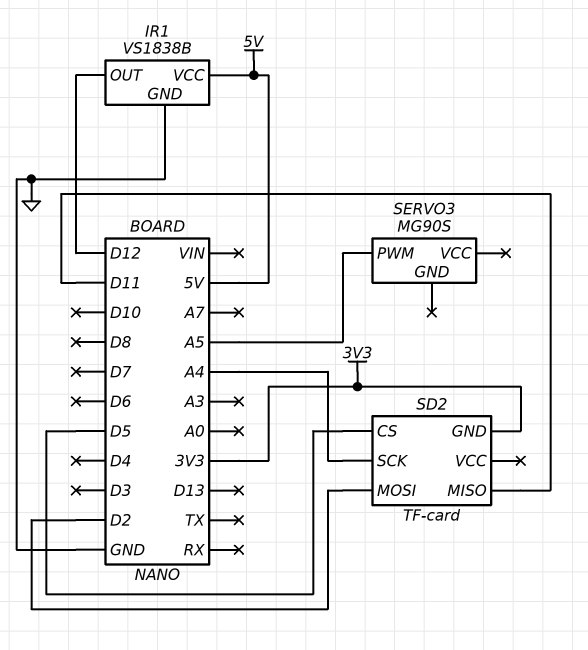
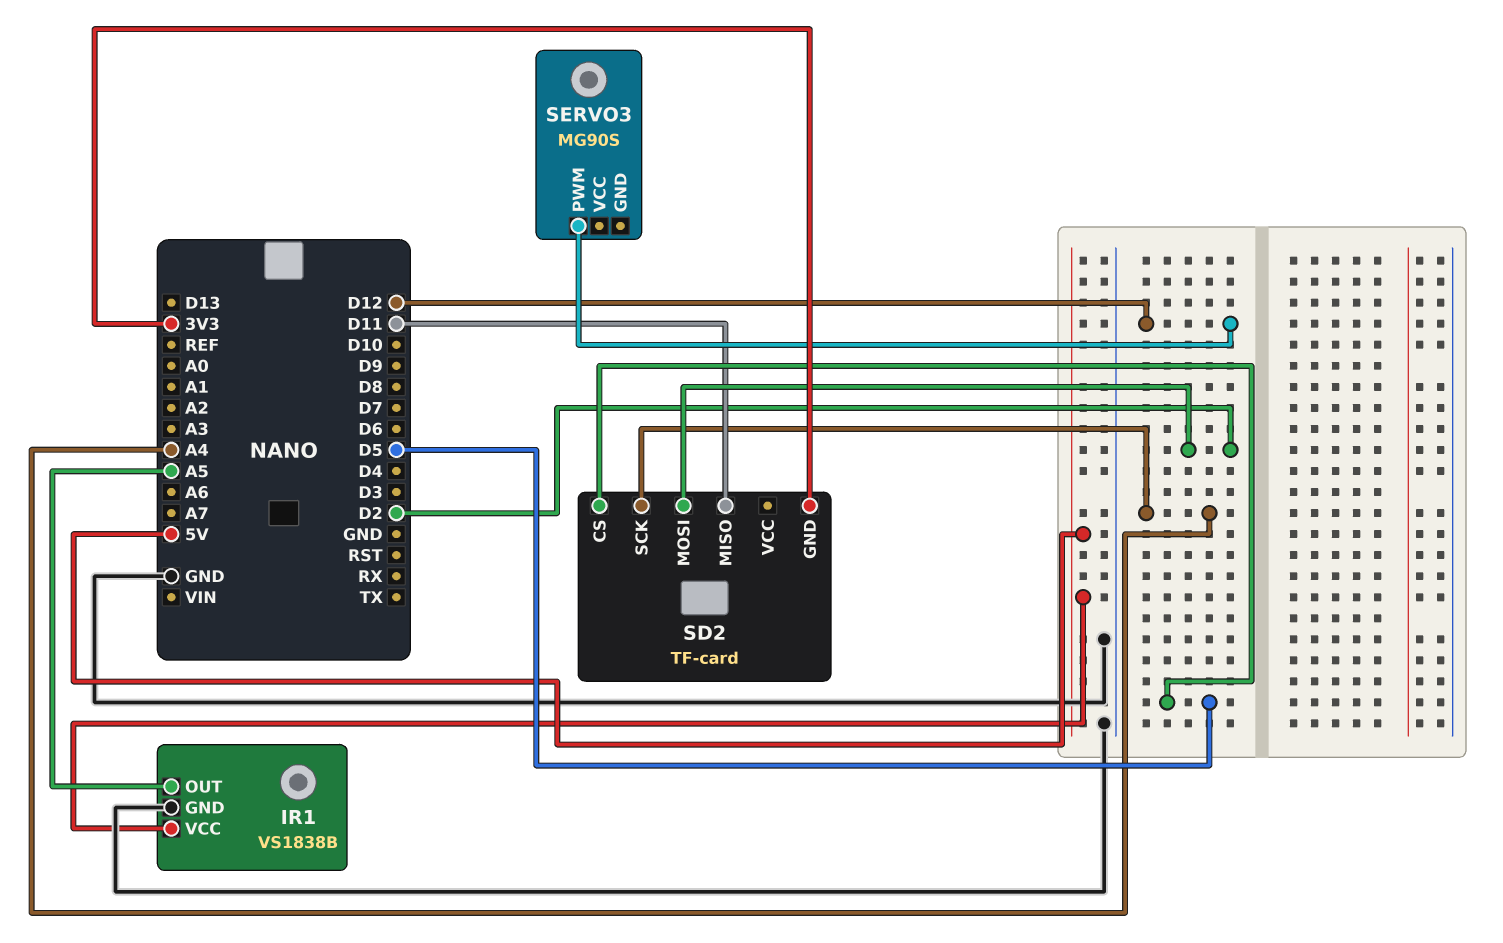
IR1 pin OUT: D12 -> A5
SERVO3 pin PWM: A5 -> D12

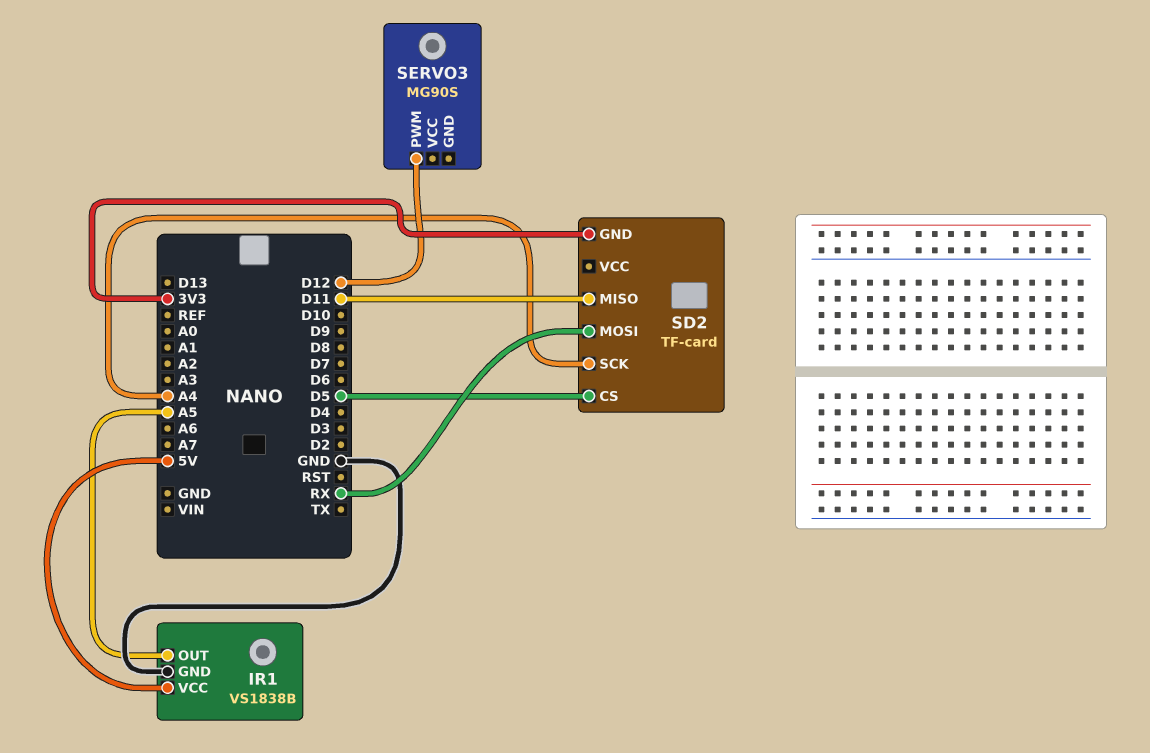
SD2 pin MOSI: D2 -> RX

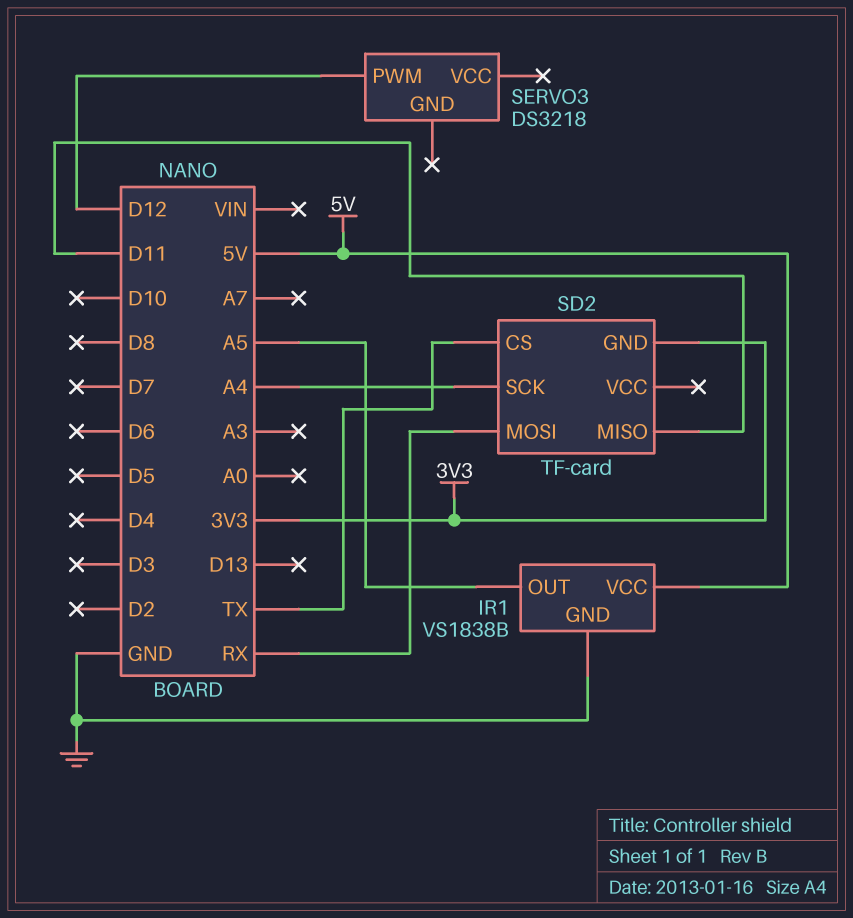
SD2 pin CS: D5 -> TX
SERVO3: MG90S -> DS3218

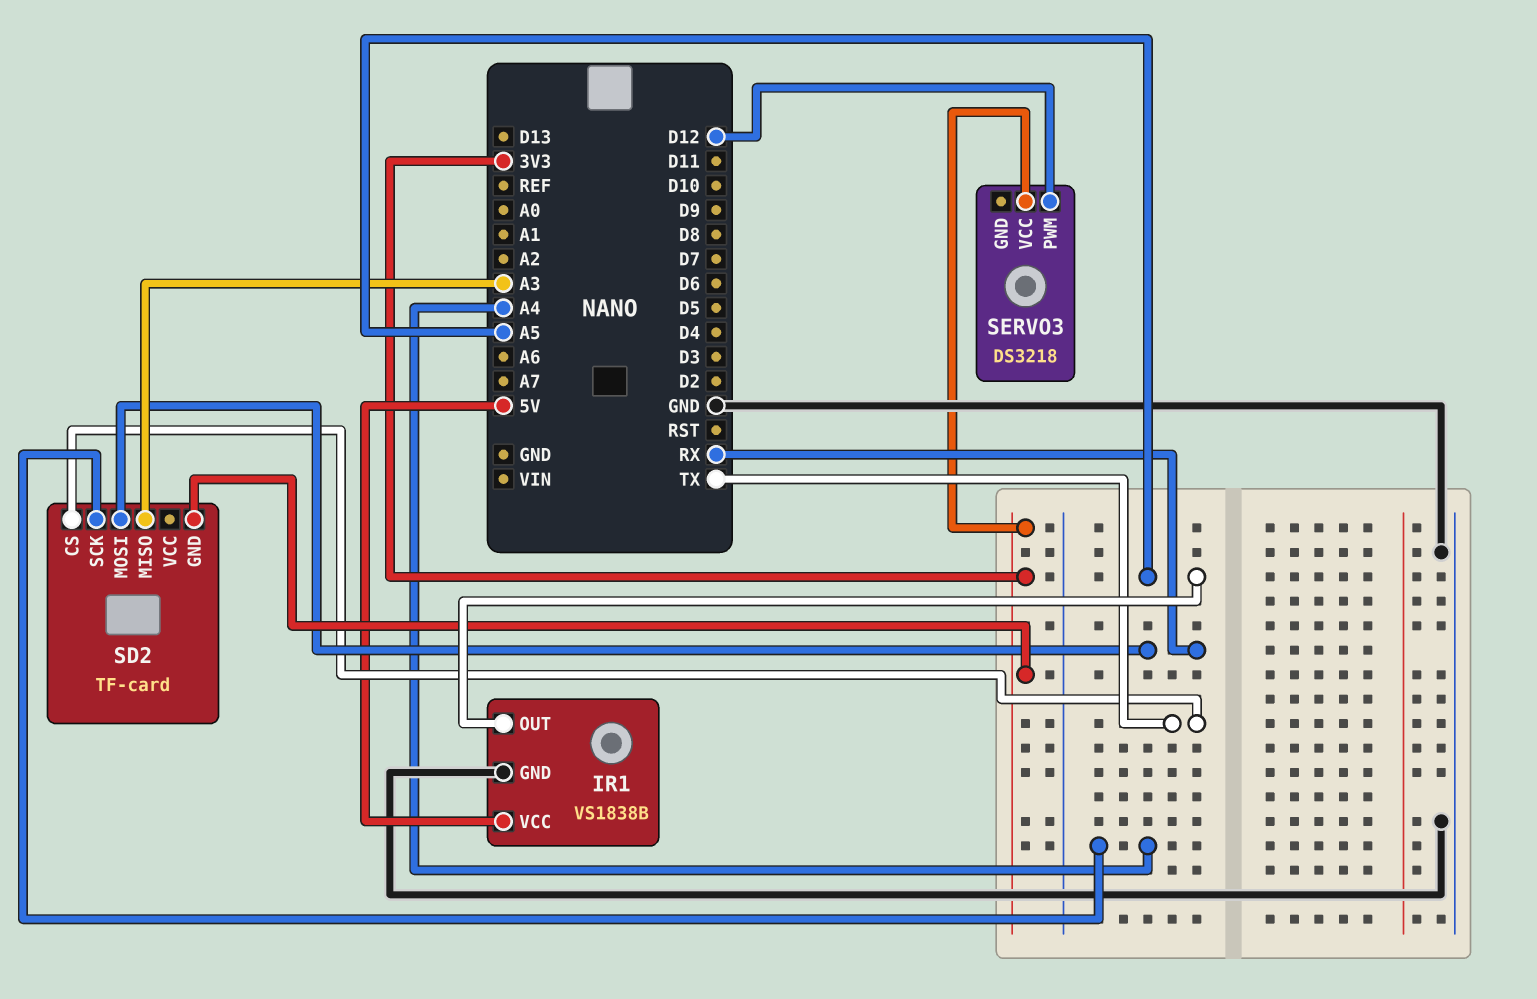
SD2 pin MISO: D11 -> A3
SERVO3 pin VCC: none -> 3V3

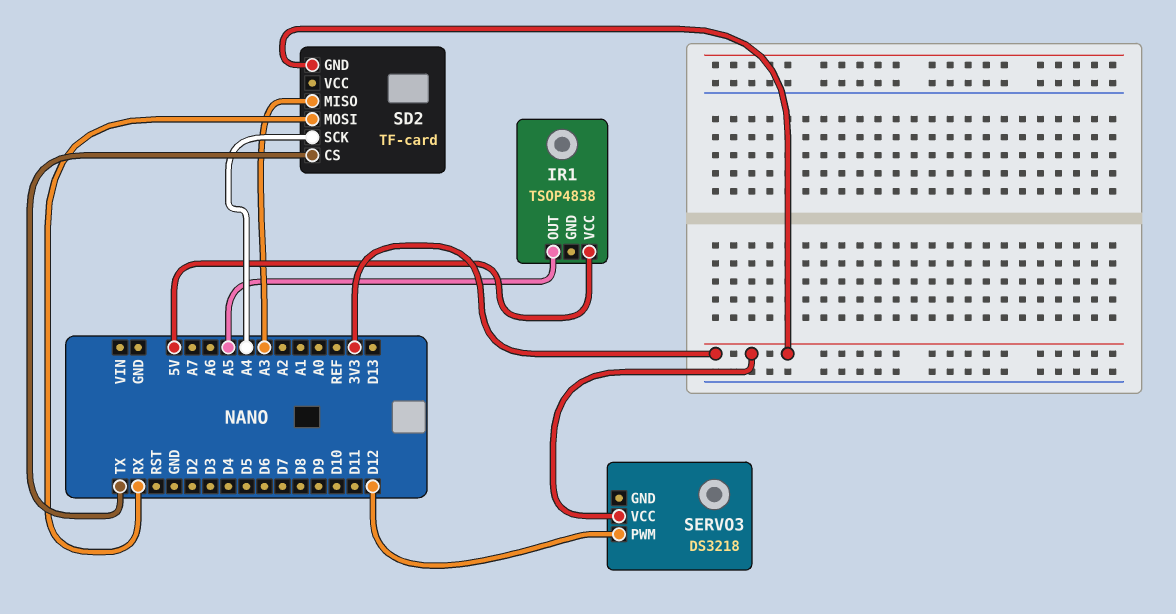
IR1: VS1838B -> TSOP4838
IR1 pin GND: GND -> none

